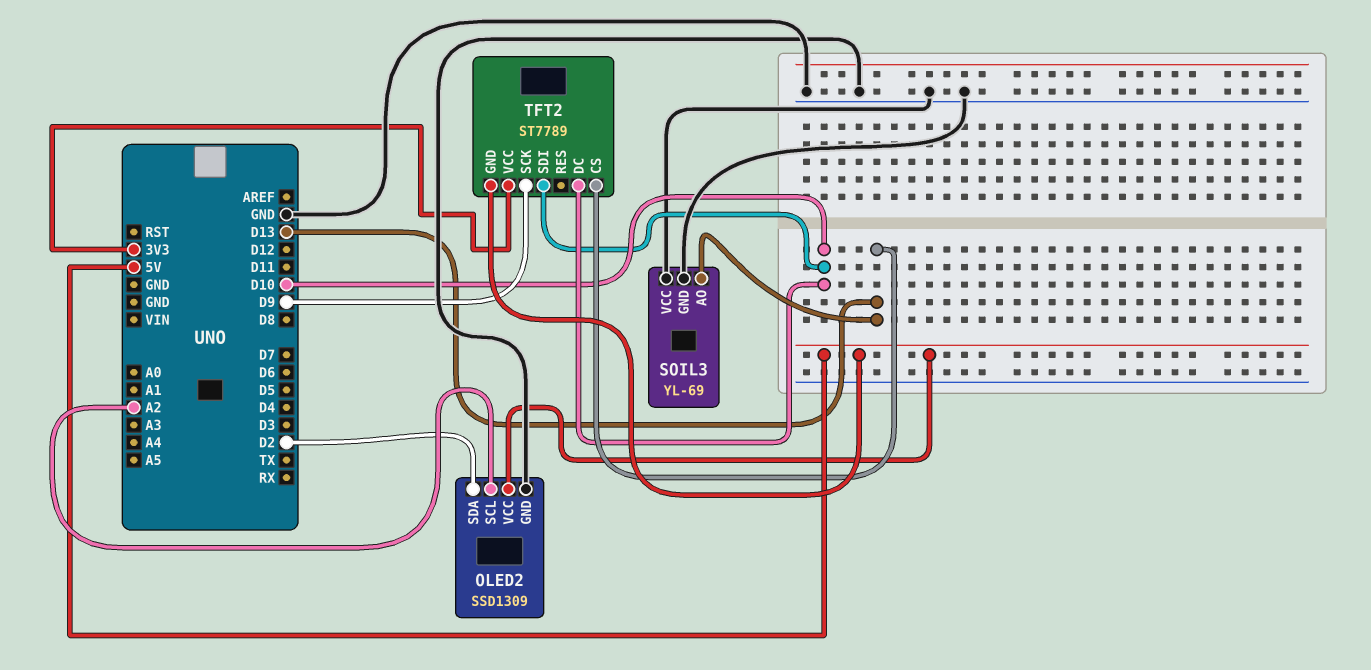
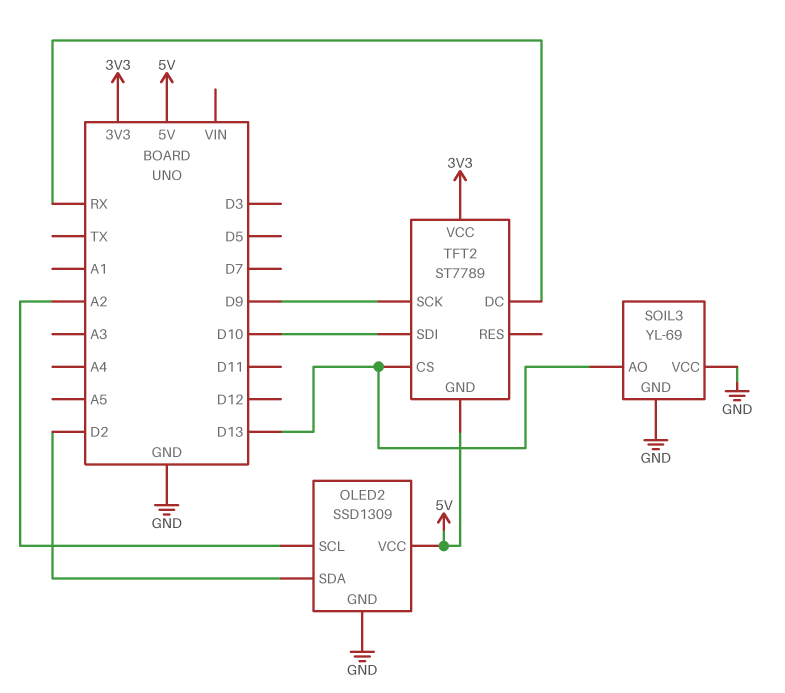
TFT2 pin DC: D10 -> RX

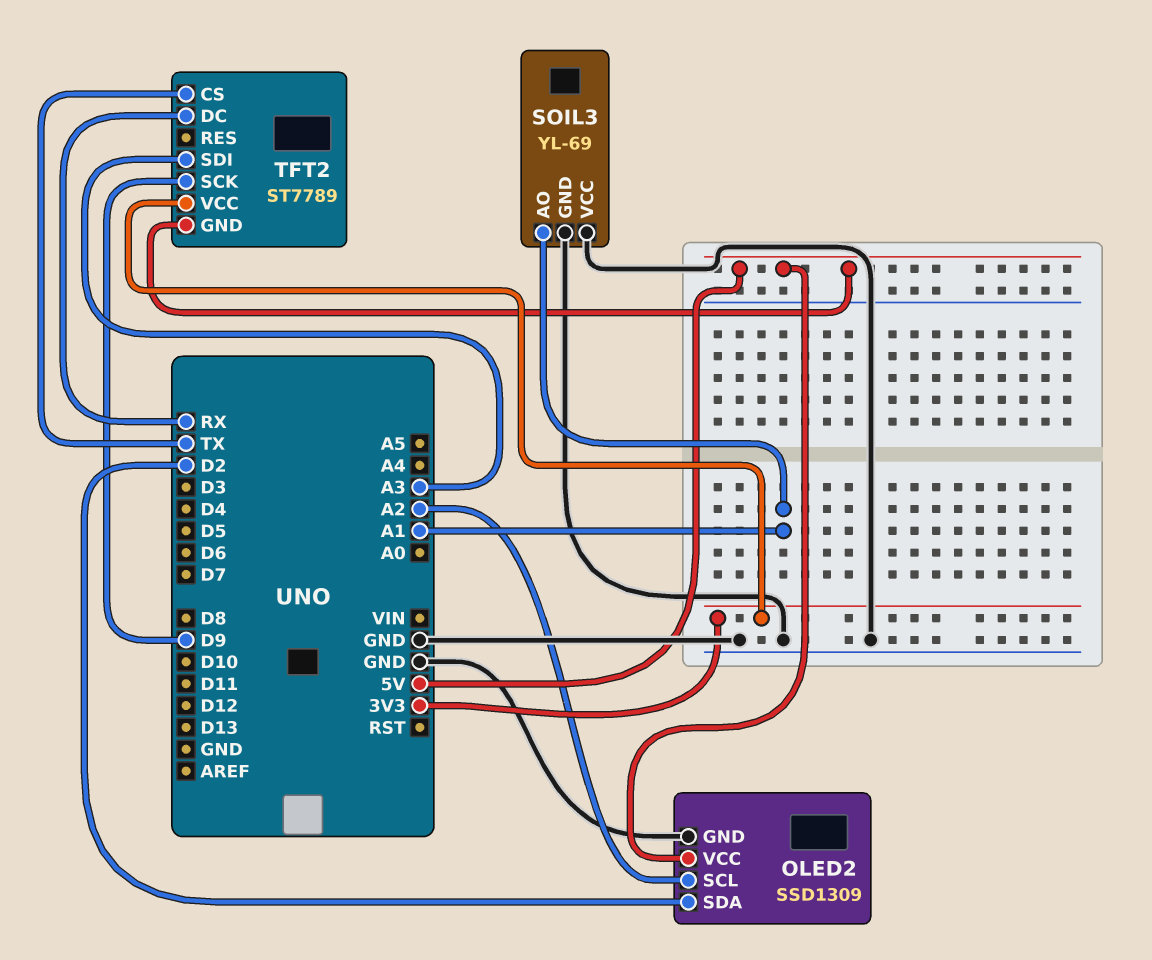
SOIL3 pin AO: D13 -> A1
TFT2 pin CS: D13 -> TX
TFT2 pin SDI: D10 -> A3

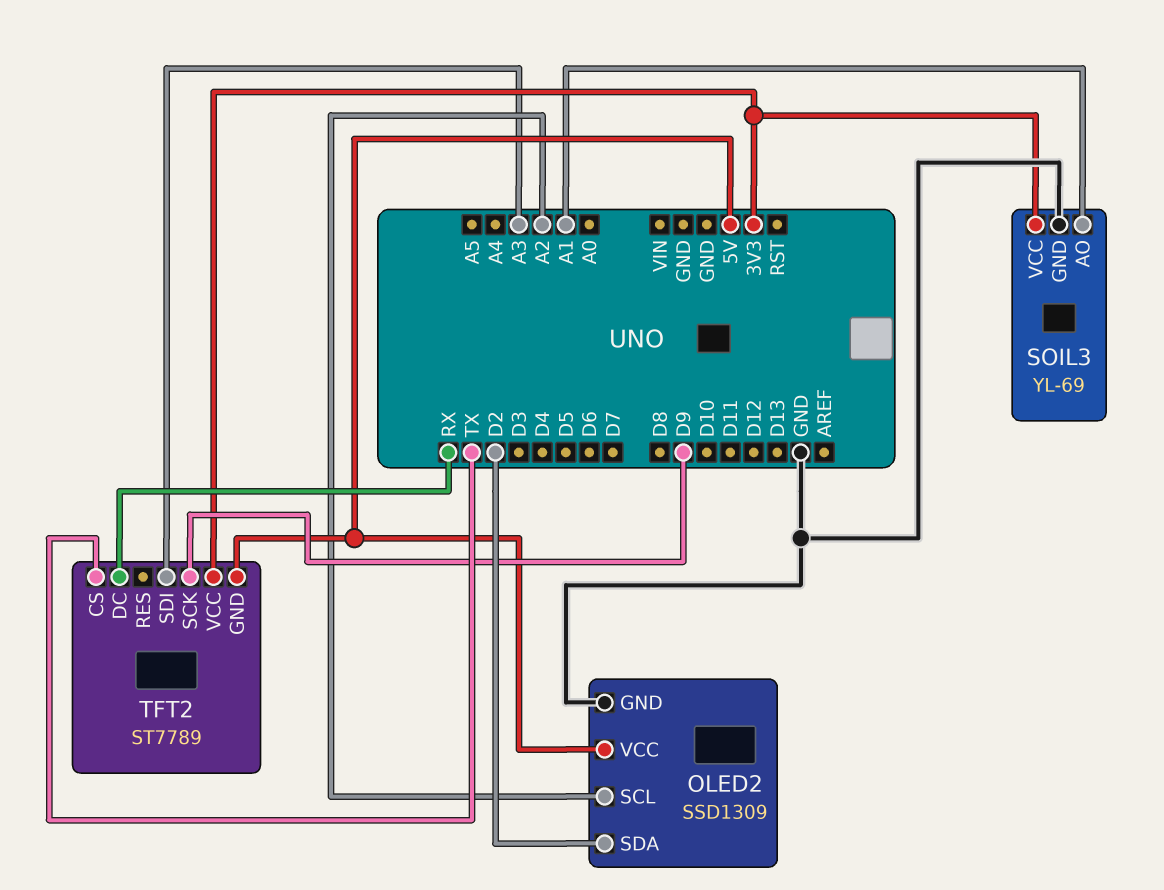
SOIL3 pin VCC: GND -> 3V3

